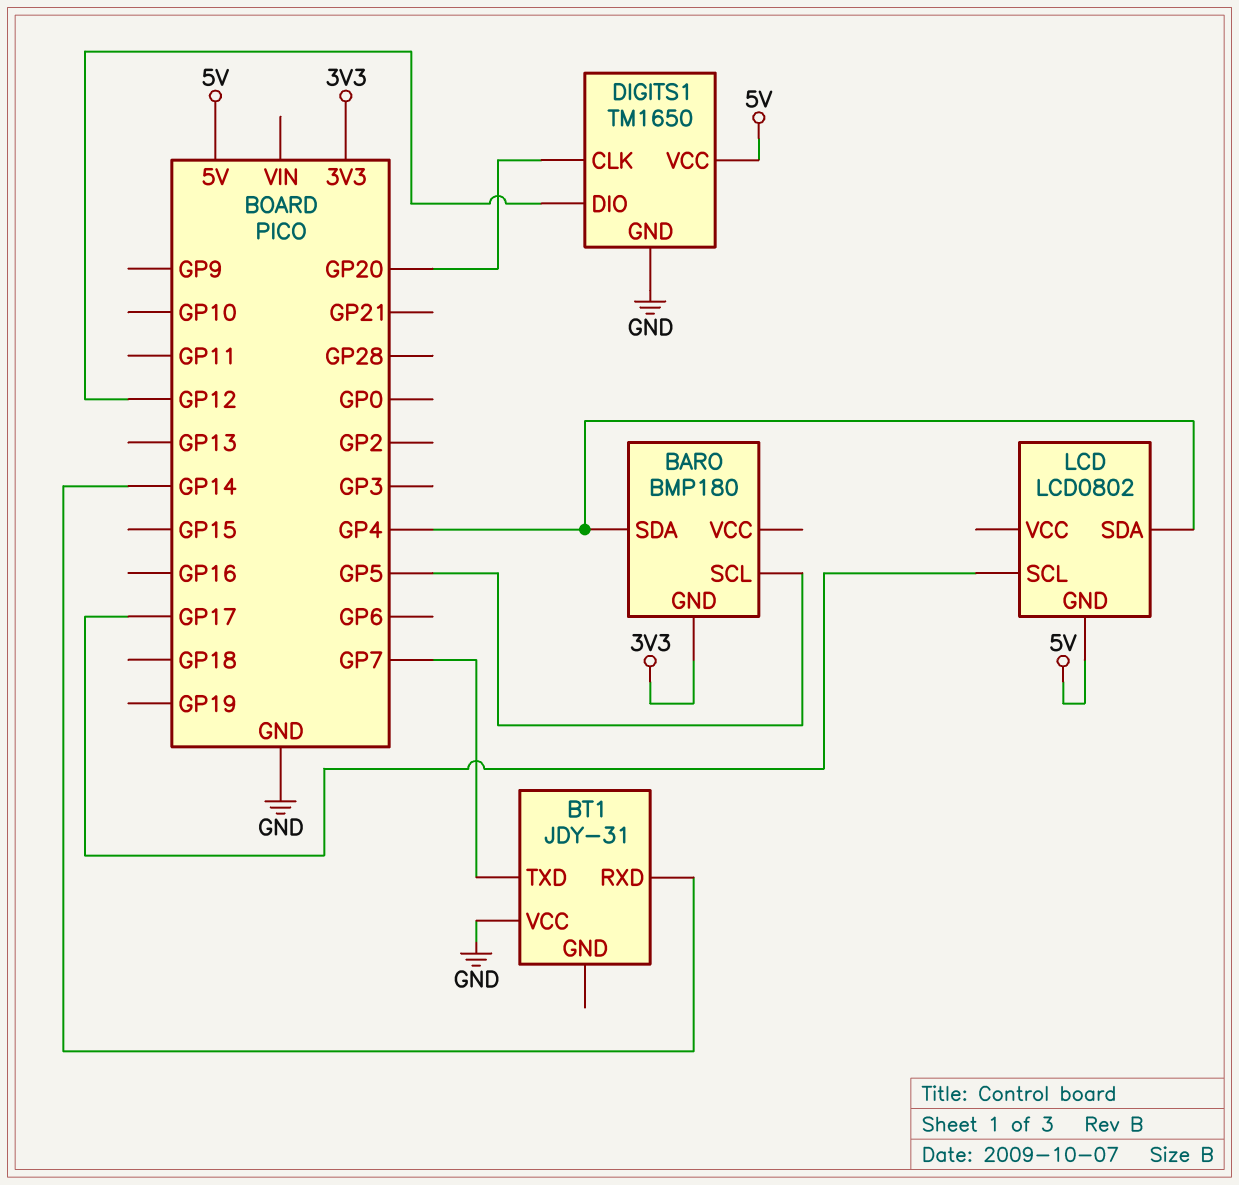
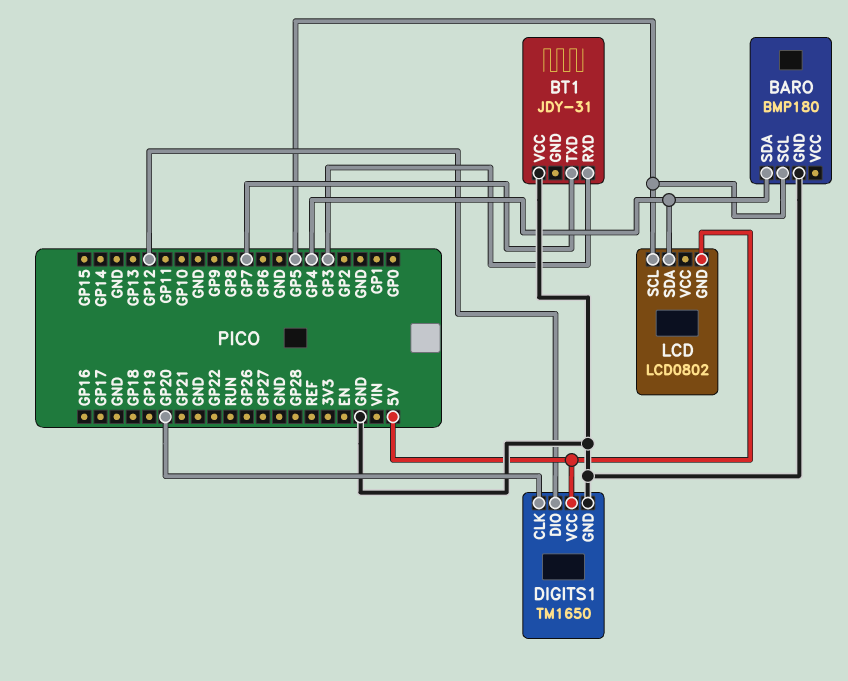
BARO pin GND: 3V3 -> GND
BT1 pin RXD: GP14 -> GP3
LCD pin SCL: GP17 -> GP5

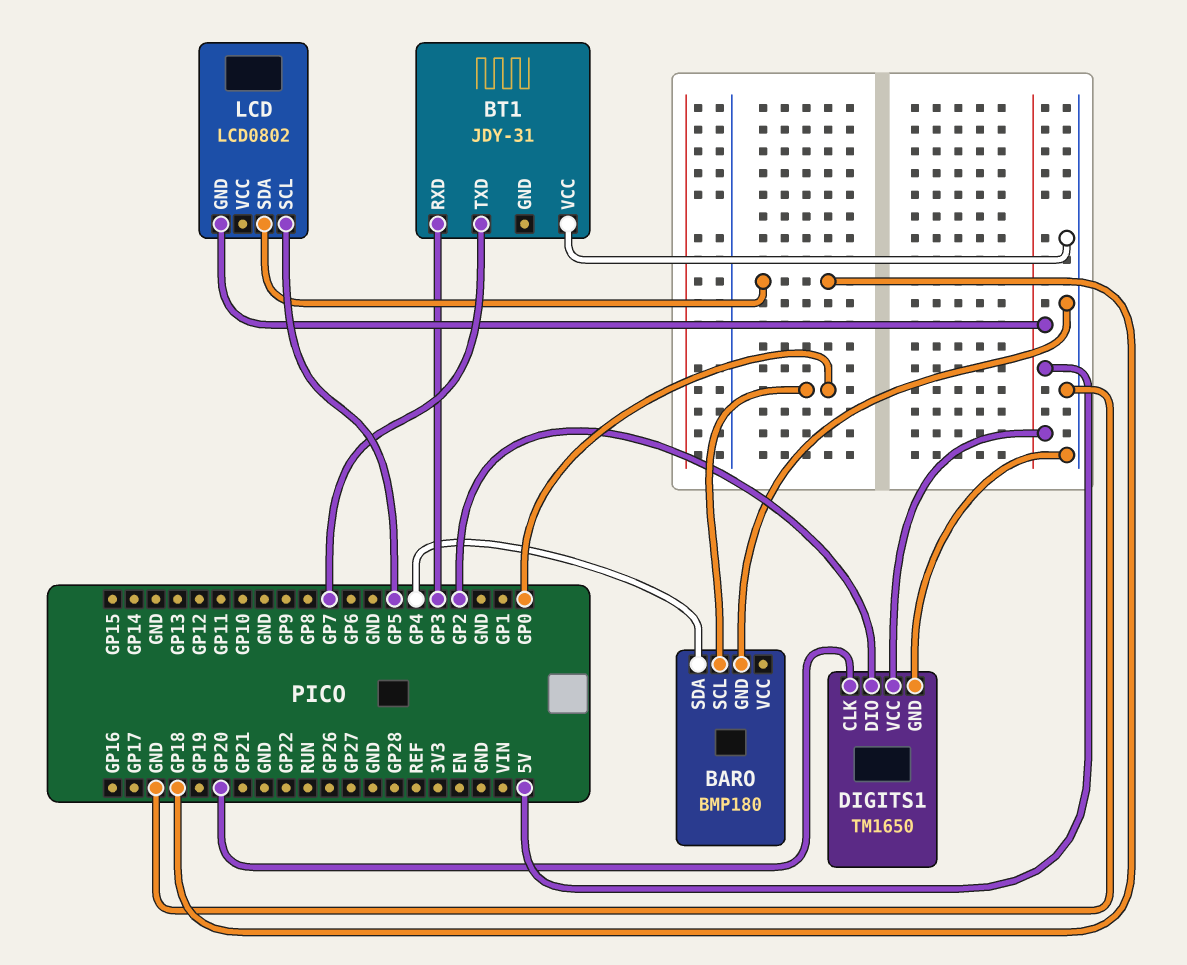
BARO pin SCL: GP5 -> GP0
DIGITS1 pin DIO: GP12 -> GP2
LCD pin SDA: GP4 -> GP18

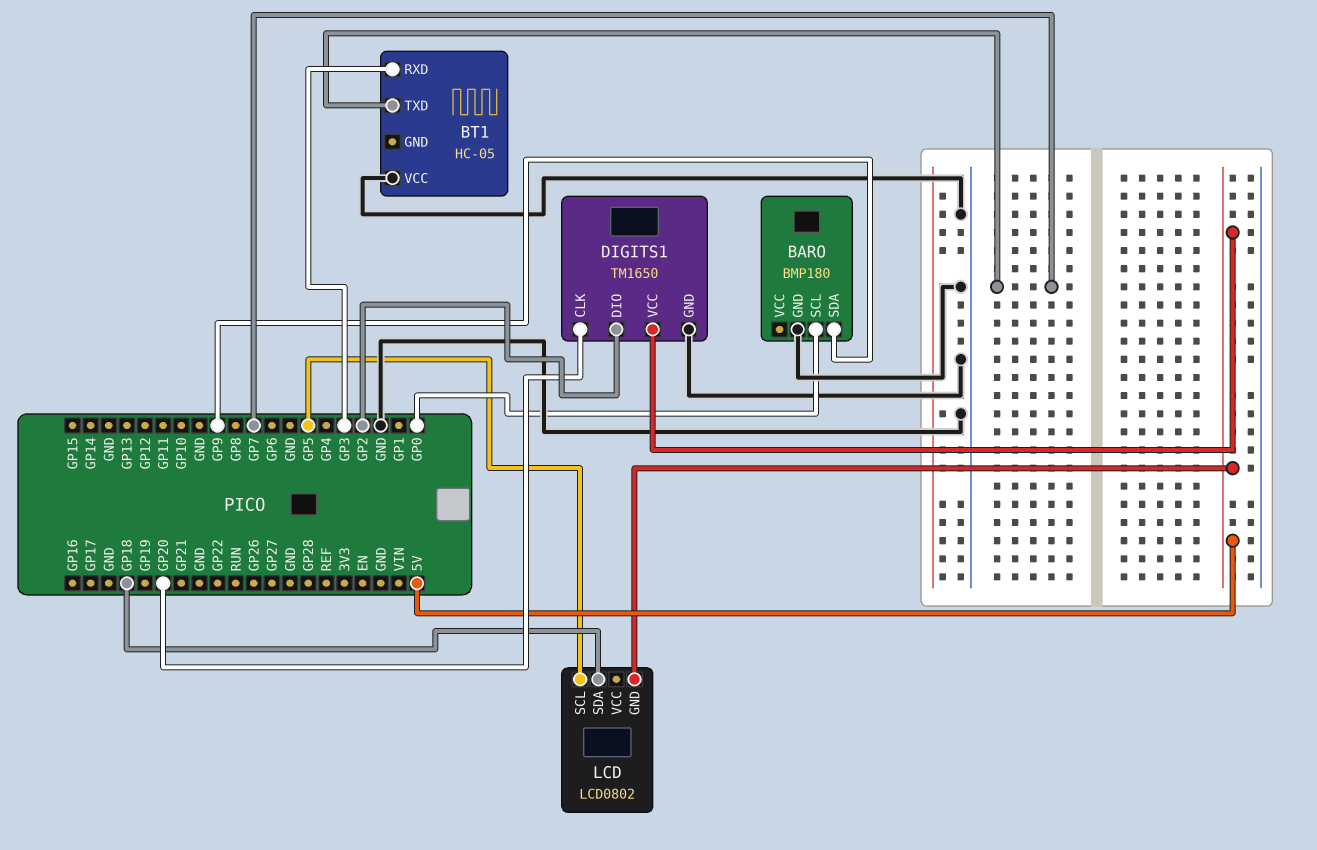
BARO pin SDA: GP4 -> GP9
BT1: JDY-31 -> HC-05

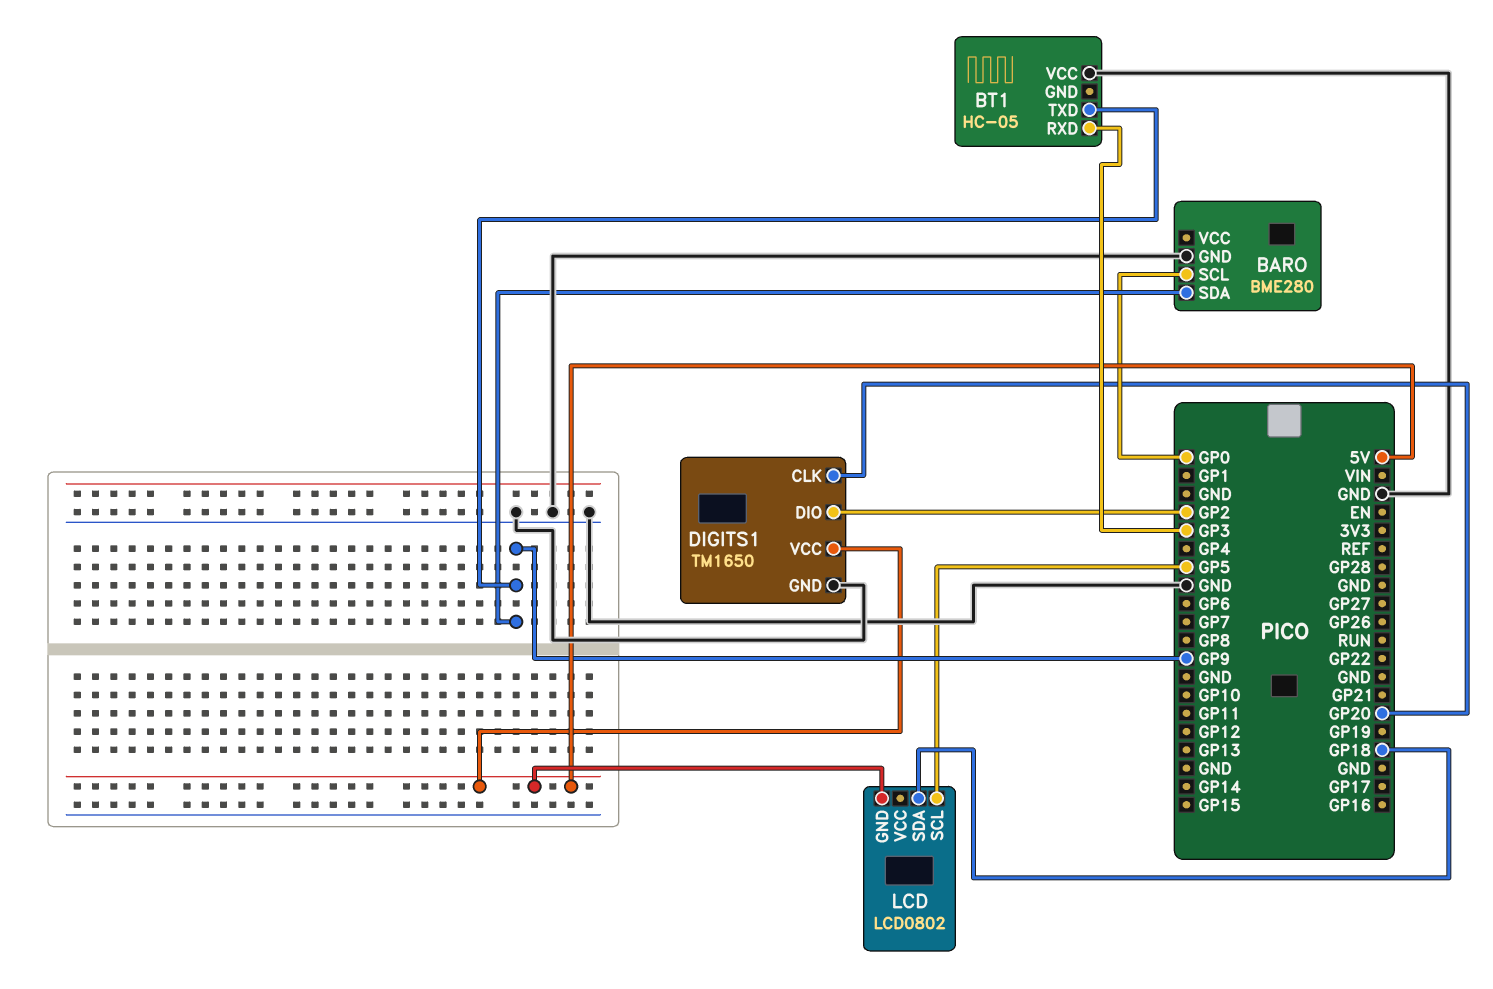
BARO: BMP180 -> BME280
BT1 pin TXD: GP7 -> GP9

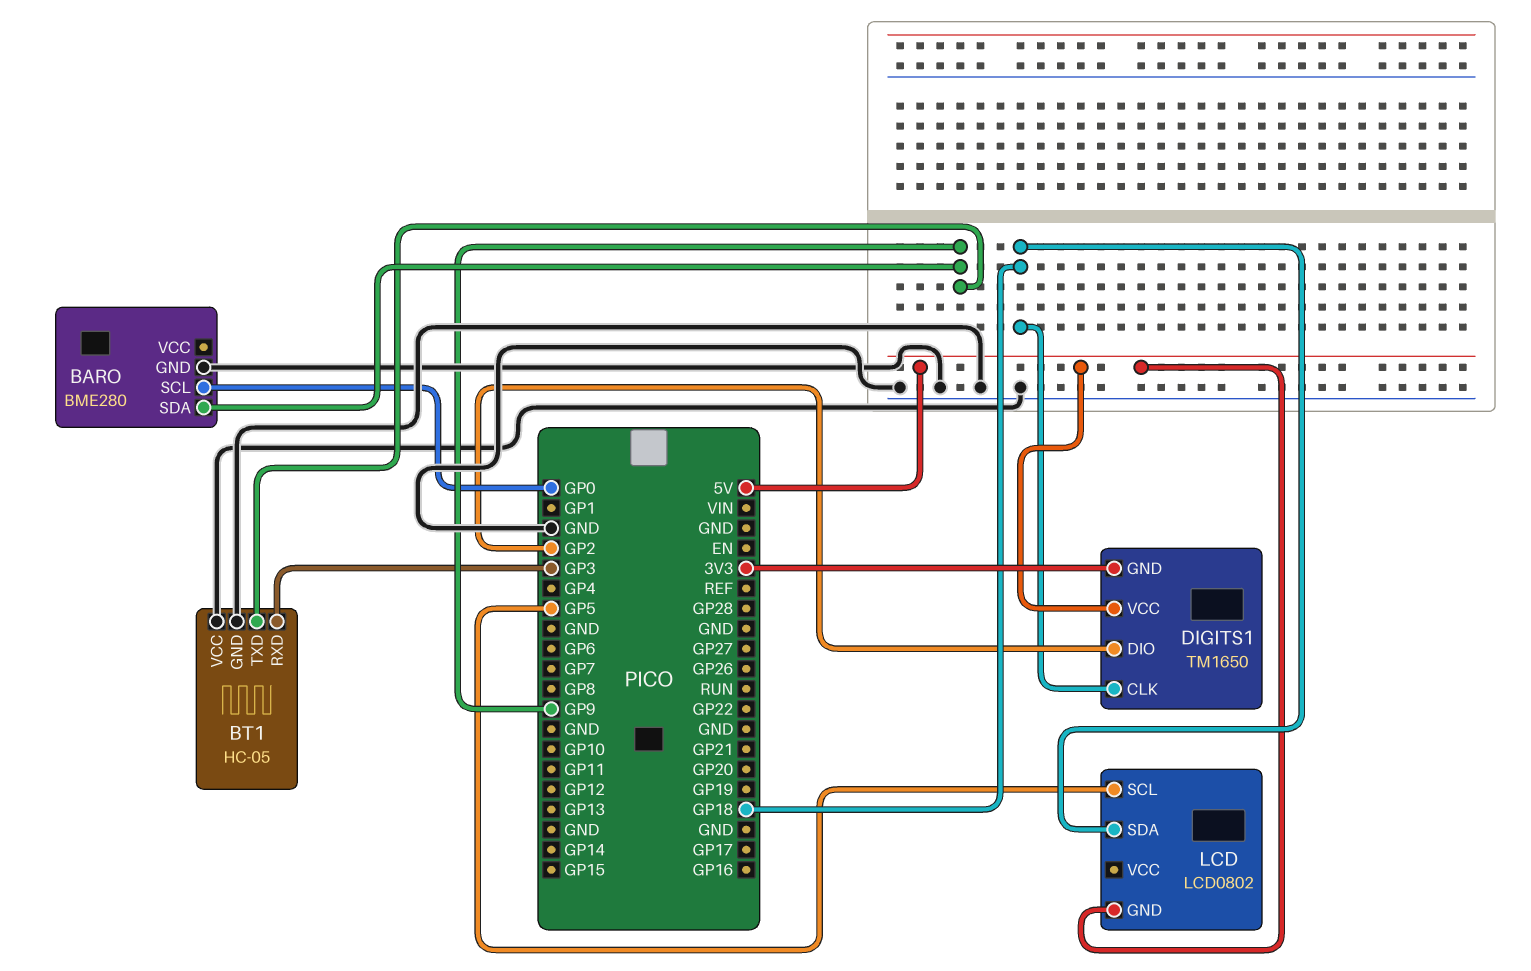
BT1 pin GND: none -> GND
DIGITS1 pin CLK: GP20 -> GP18
DIGITS1 pin GND: GND -> 3V3

